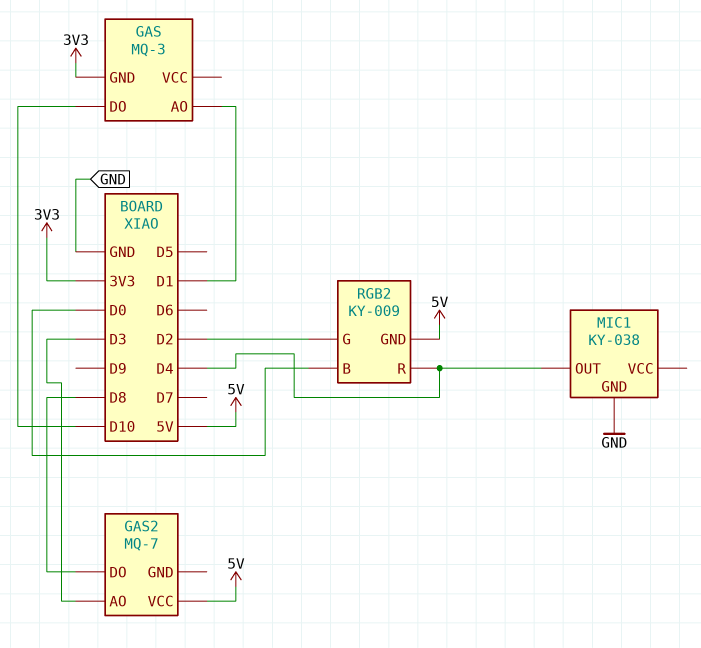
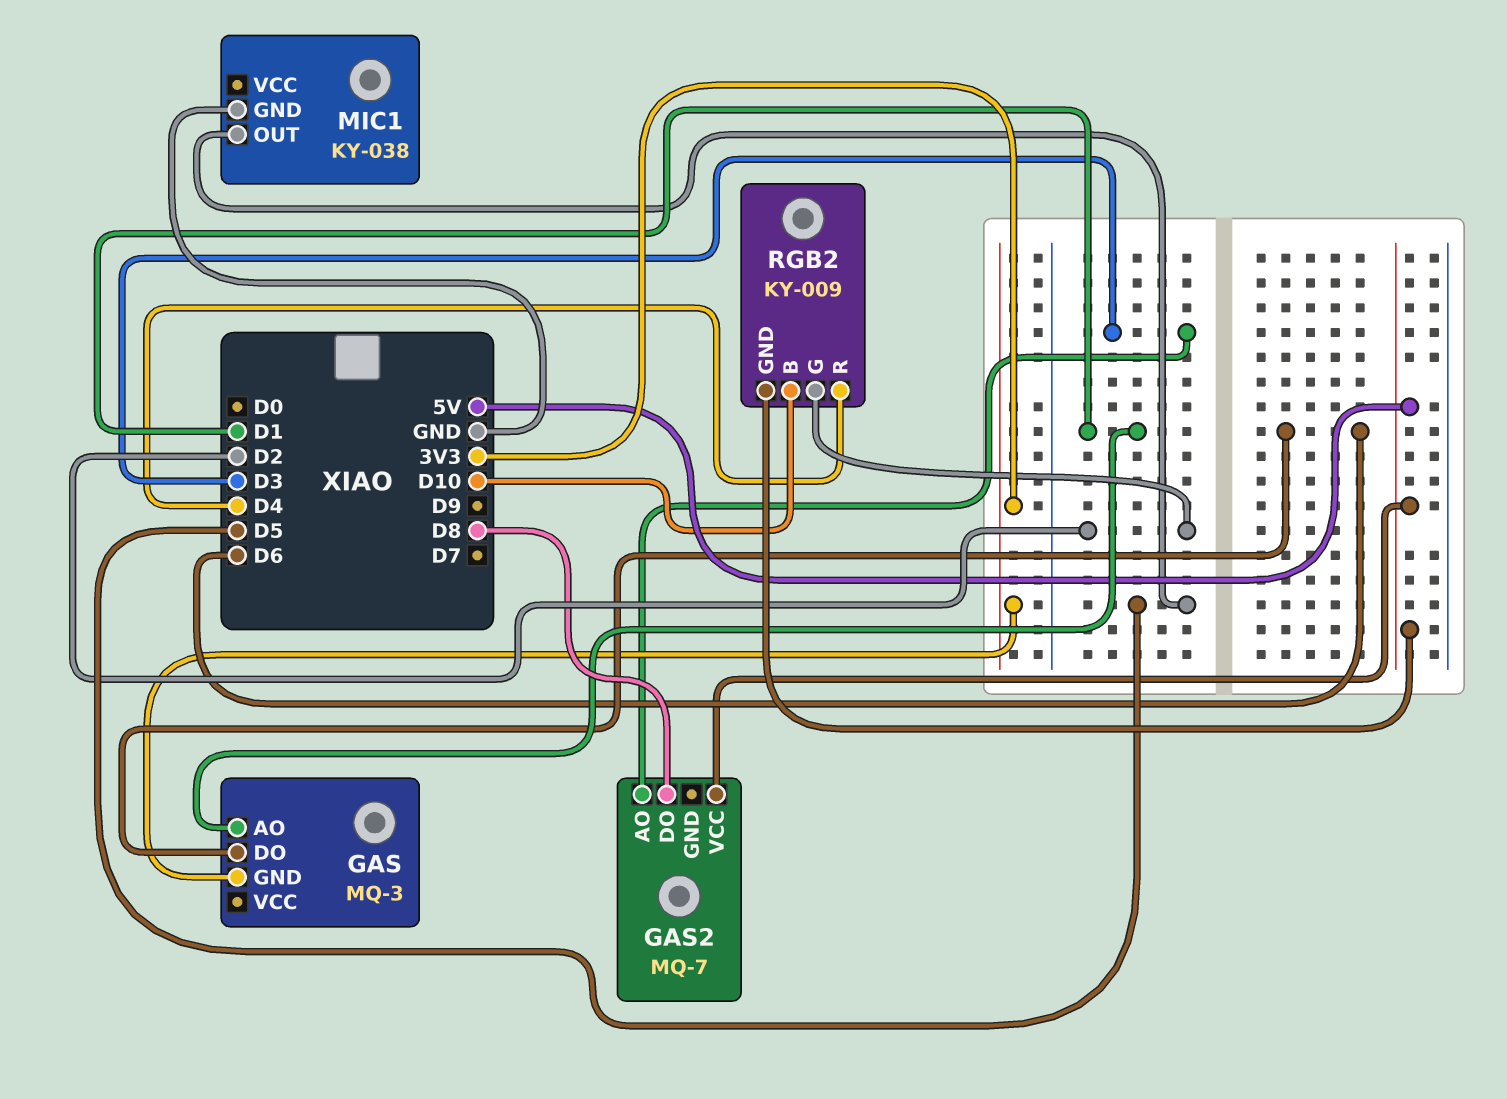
GAS pin DO: D10 -> D6
MIC1 pin OUT: D4 -> D5
RGB2 pin B: D0 -> D10

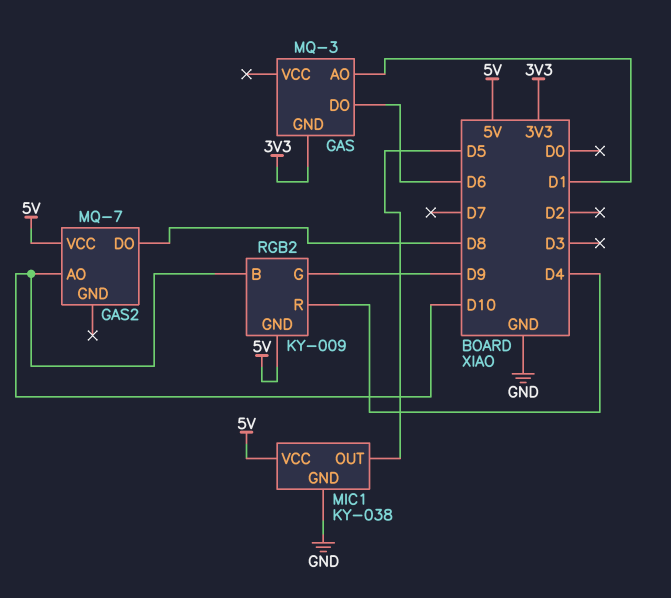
GAS2 pin AO: D3 -> D10
MIC1 pin VCC: none -> 5V
RGB2 pin G: D2 -> D9

